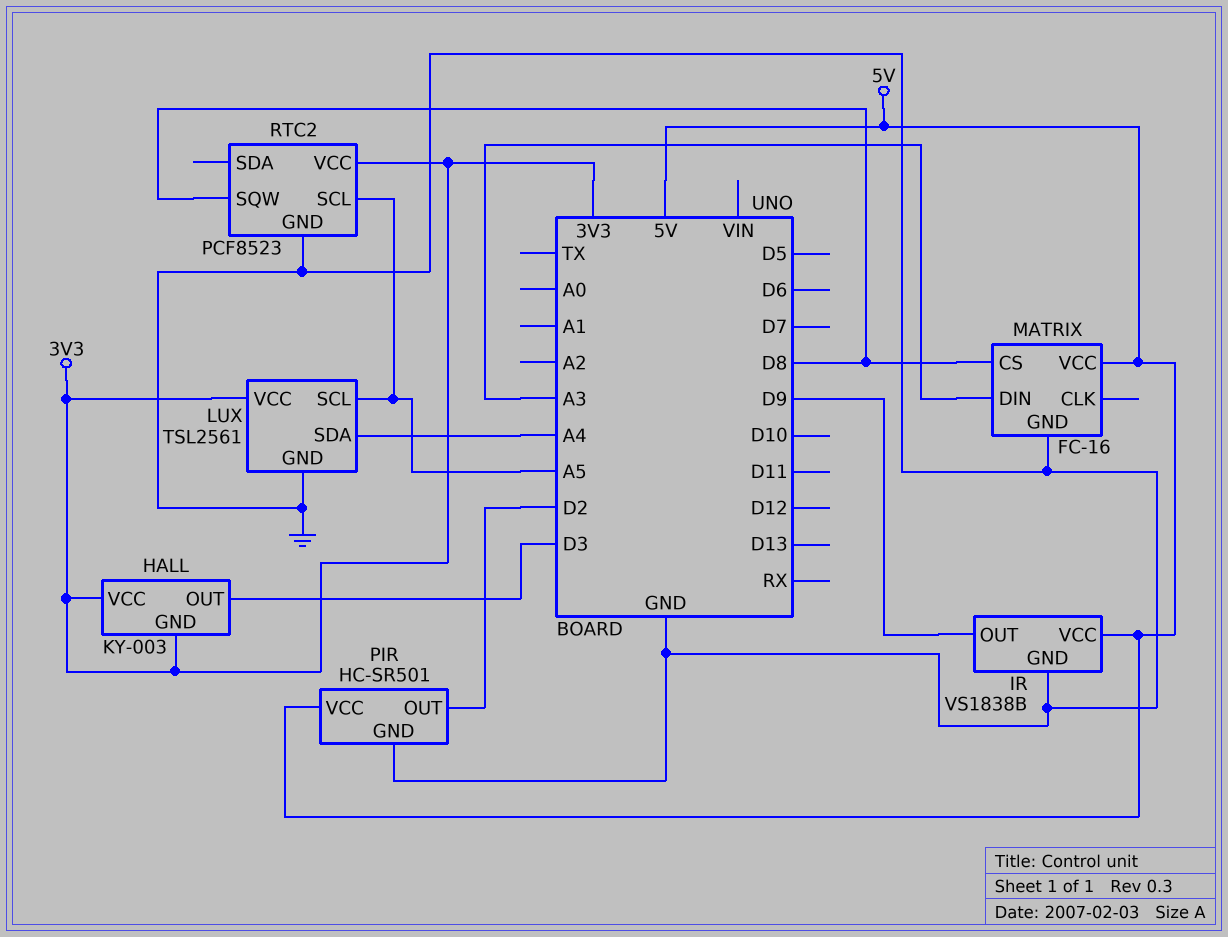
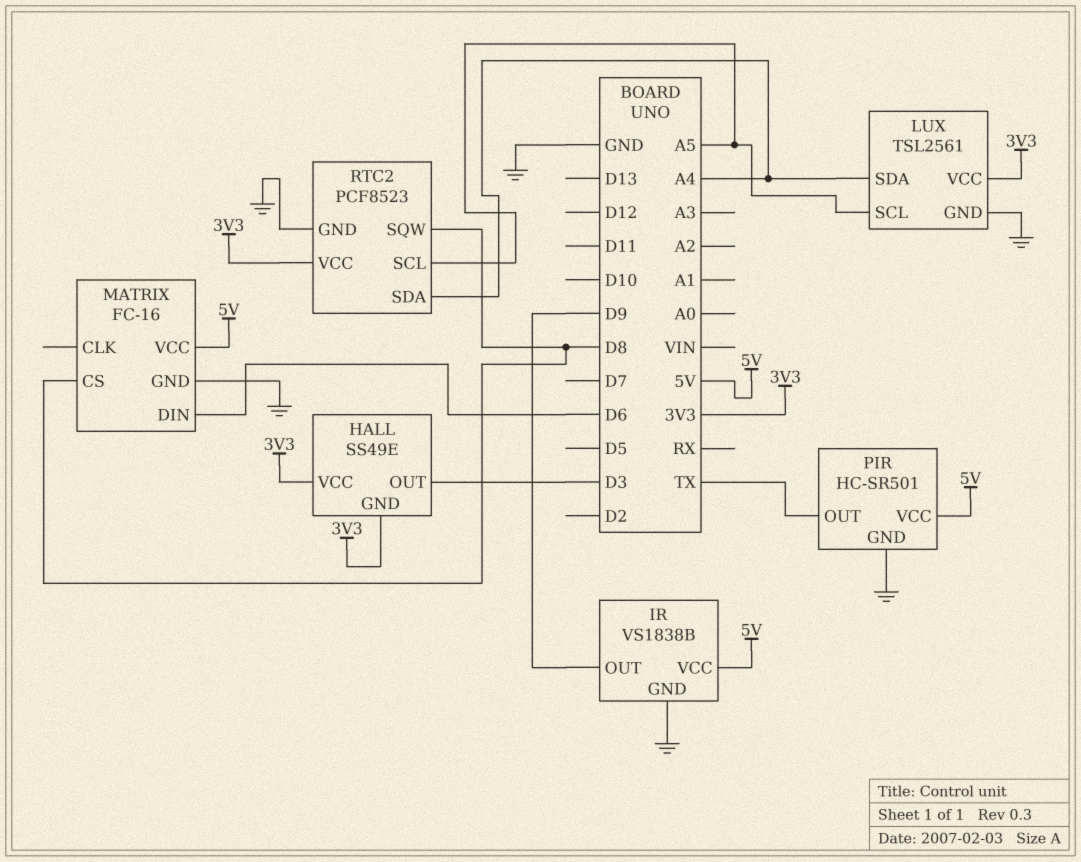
HALL: KY-003 -> SS49E
MATRIX pin DIN: A3 -> D6
PIR pin OUT: D2 -> TX
RTC2 pin SDA: none -> A4

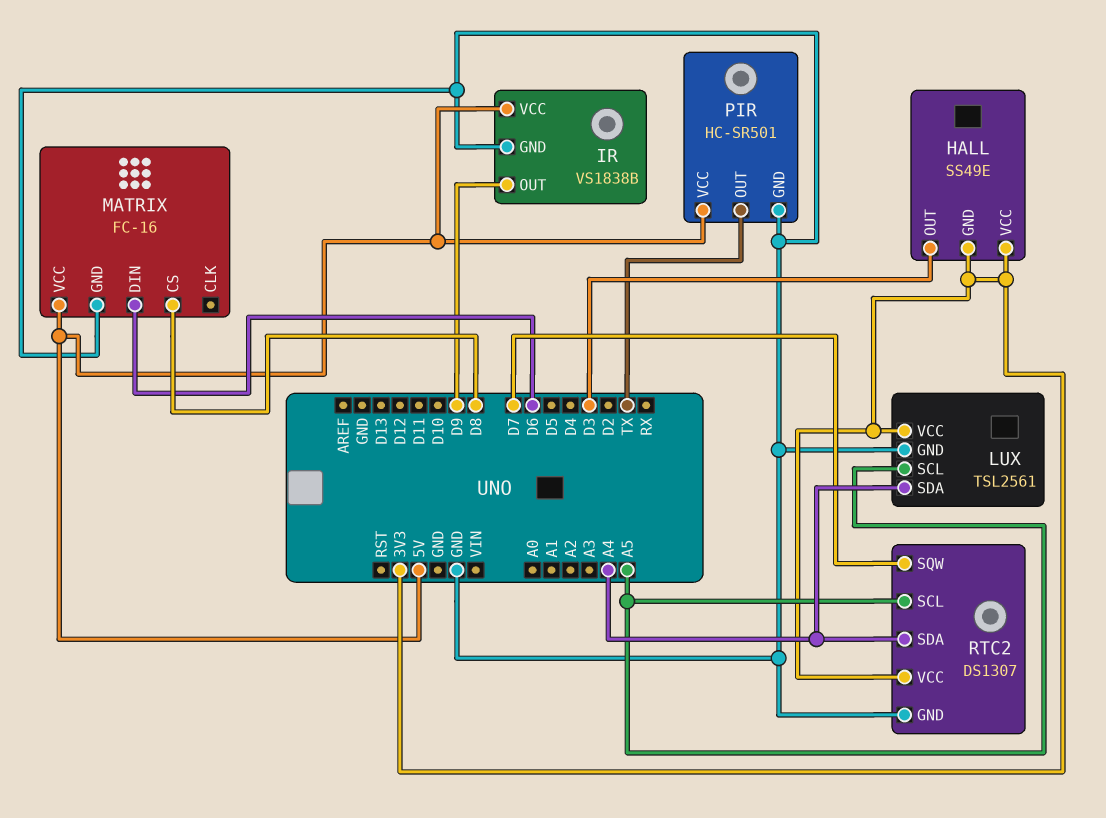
RTC2: PCF8523 -> DS1307
RTC2 pin SQW: D8 -> D7

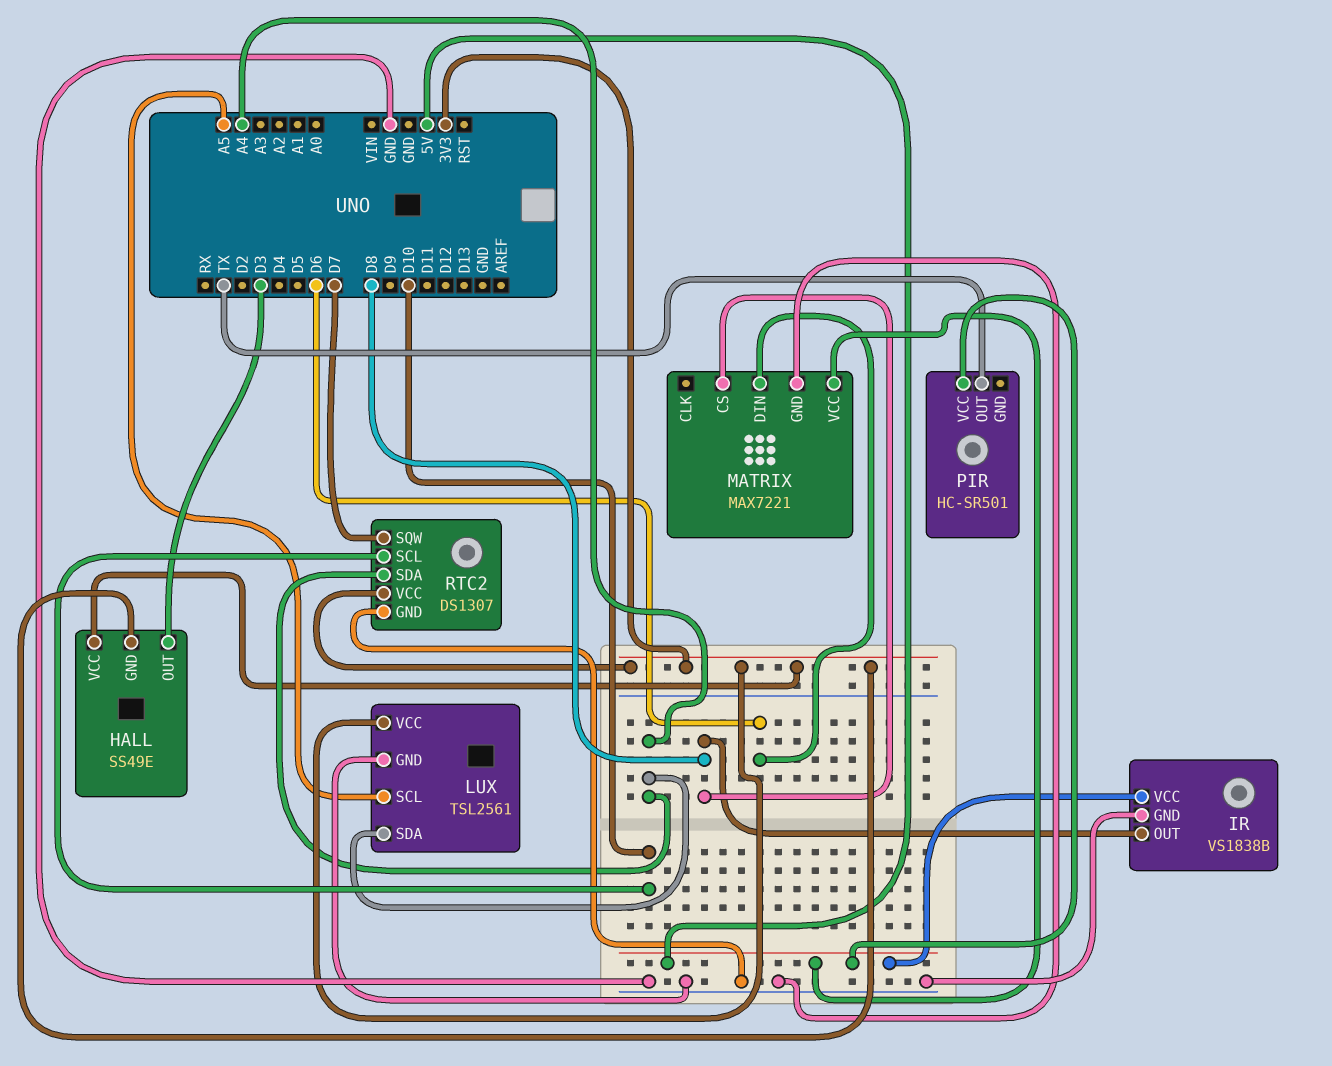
IR pin OUT: D9 -> D8
MATRIX: FC-16 -> MAX7221
PIR pin GND: GND -> none
RTC2 pin SCL: A5 -> D10

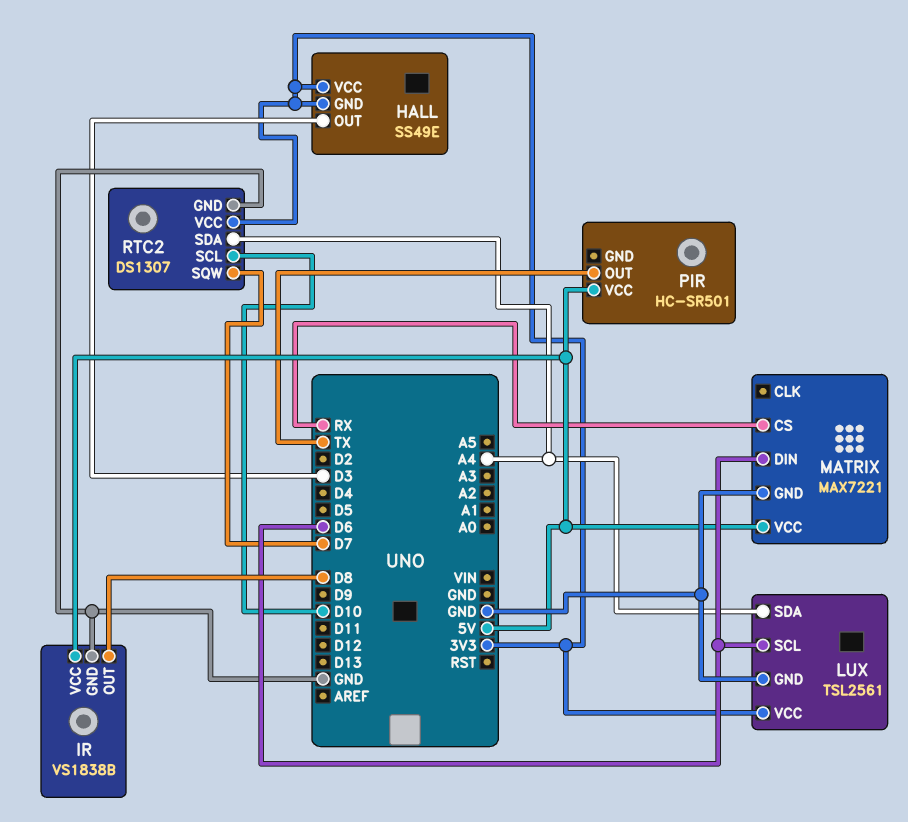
LUX pin SCL: A5 -> D6
MATRIX pin CS: D8 -> RX

